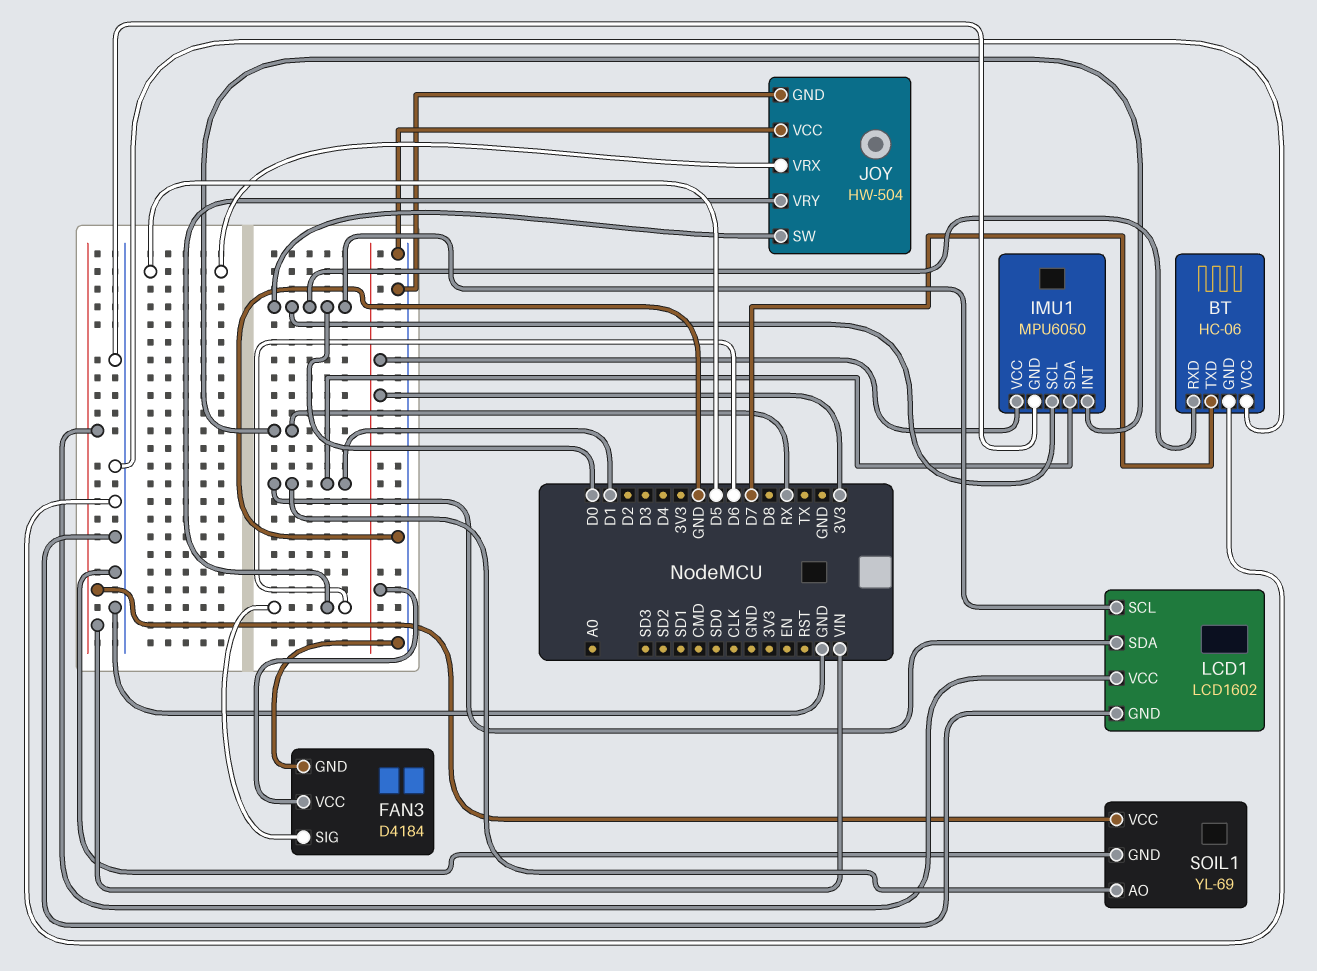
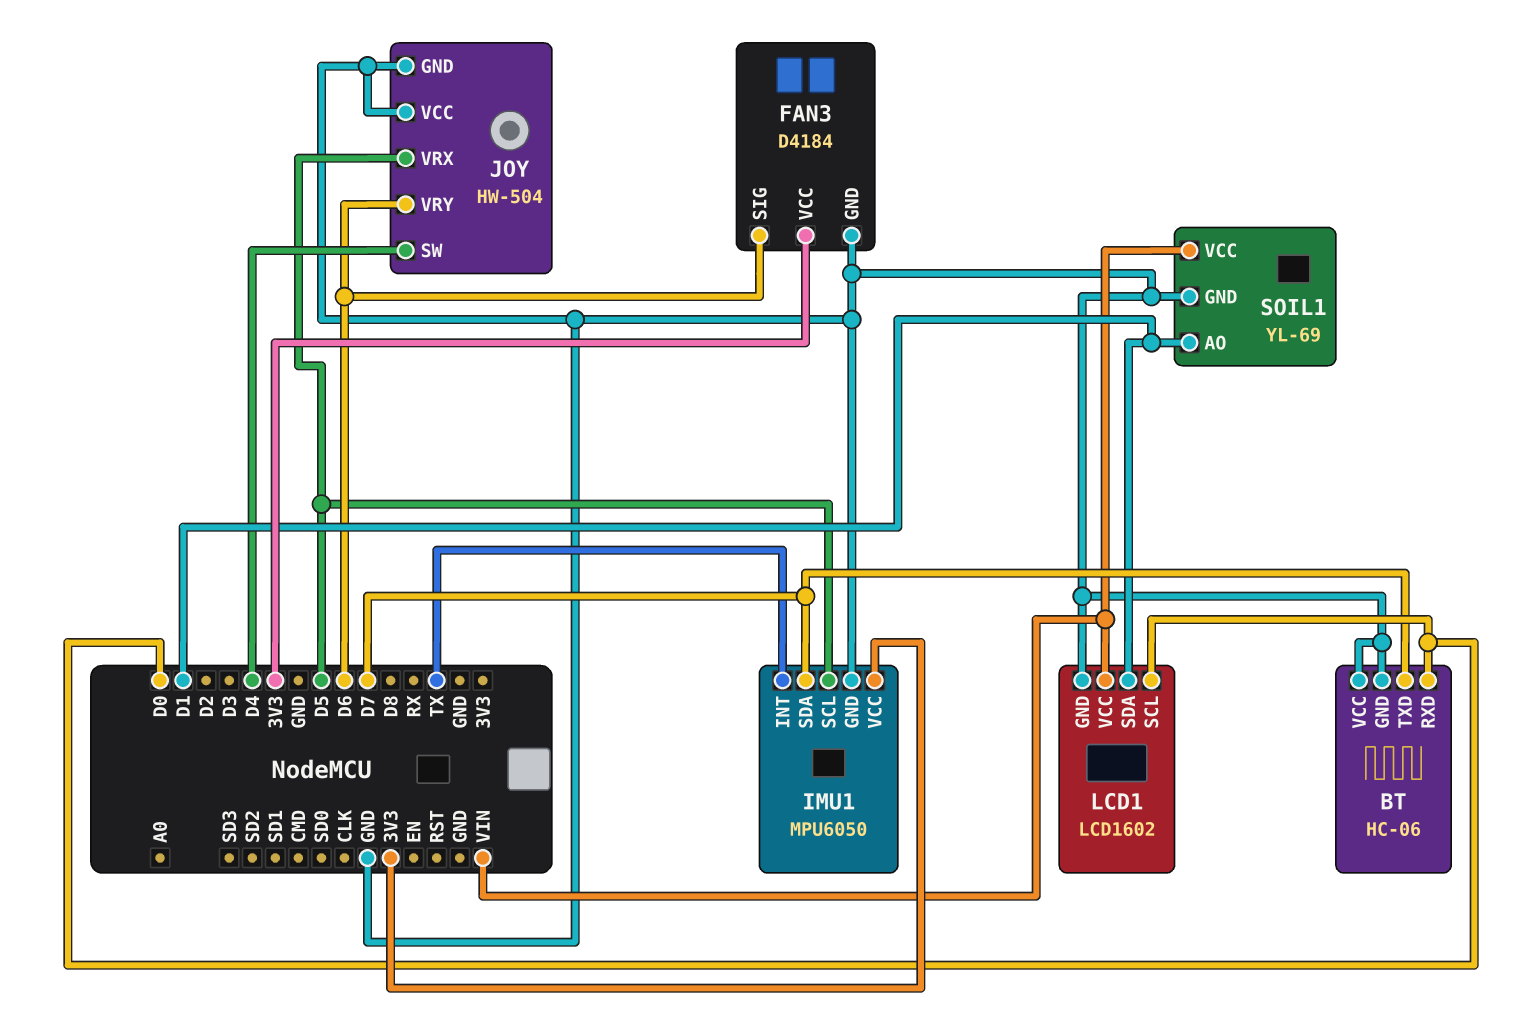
IMU1 pin INT: RX -> TX
IMU1 pin SCL: D0 -> D5
IMU1 pin SDA: D1 -> D7
JOY pin SW: D0 -> D4

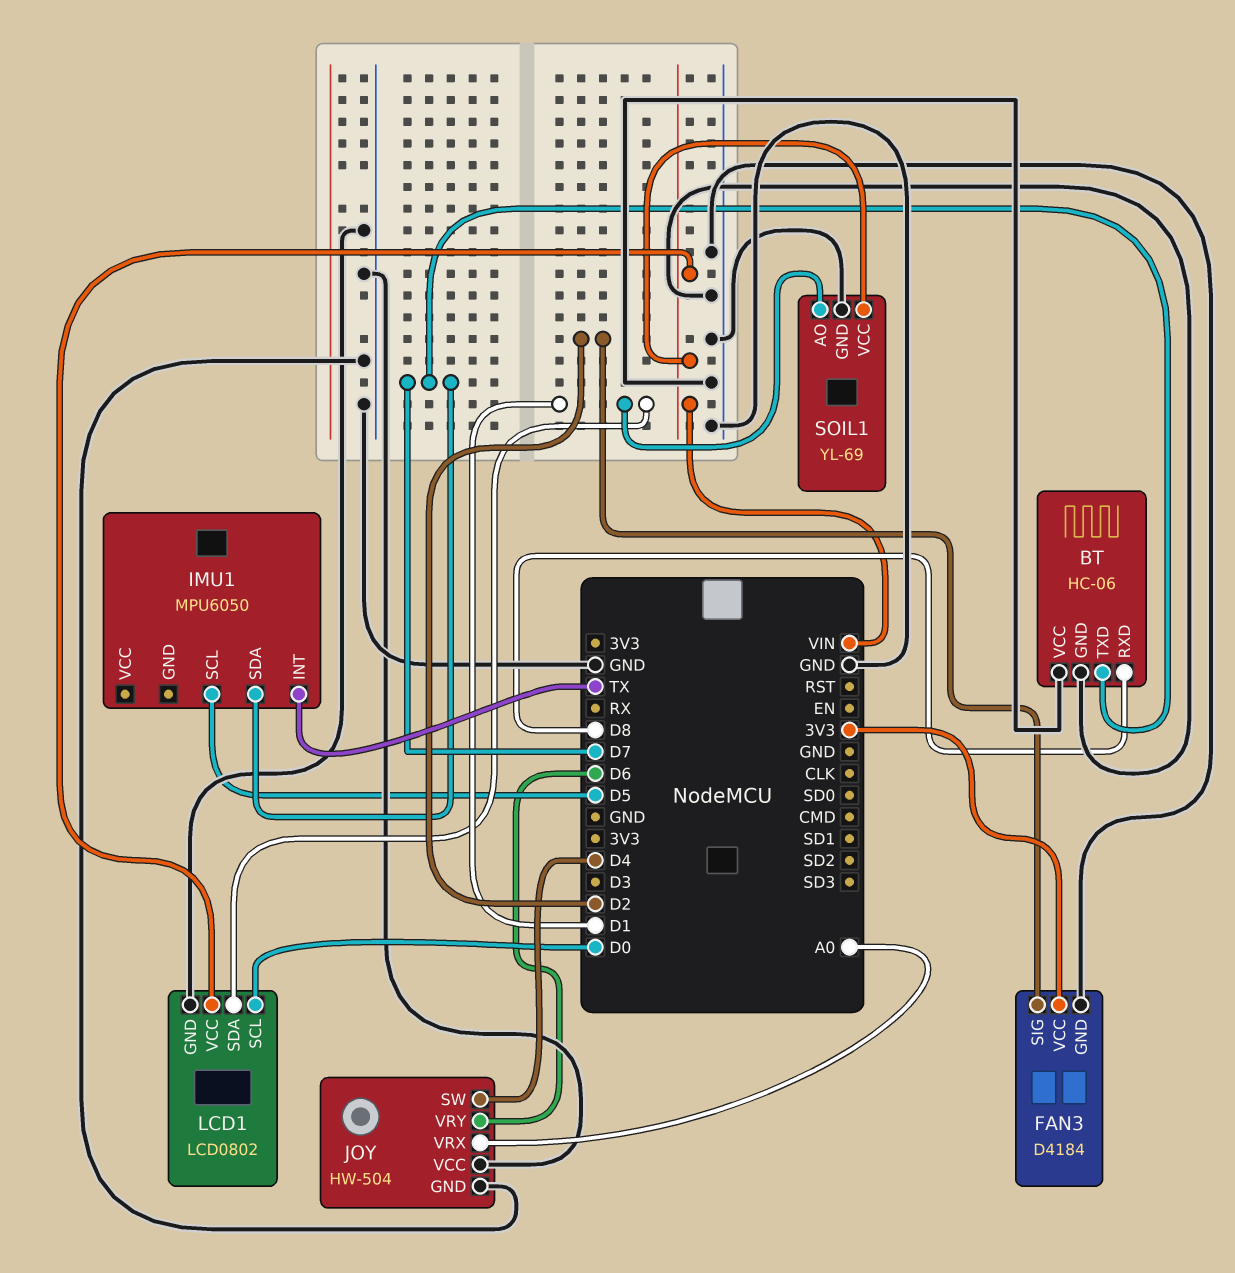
BT pin RXD: D0 -> D8
FAN3 pin SIG: D6 -> D2
IMU1 pin GND: GND -> none
IMU1 pin VCC: 3V3 -> none
JOY pin VRX: D5 -> A0
LCD1: LCD1602 -> LCD0802

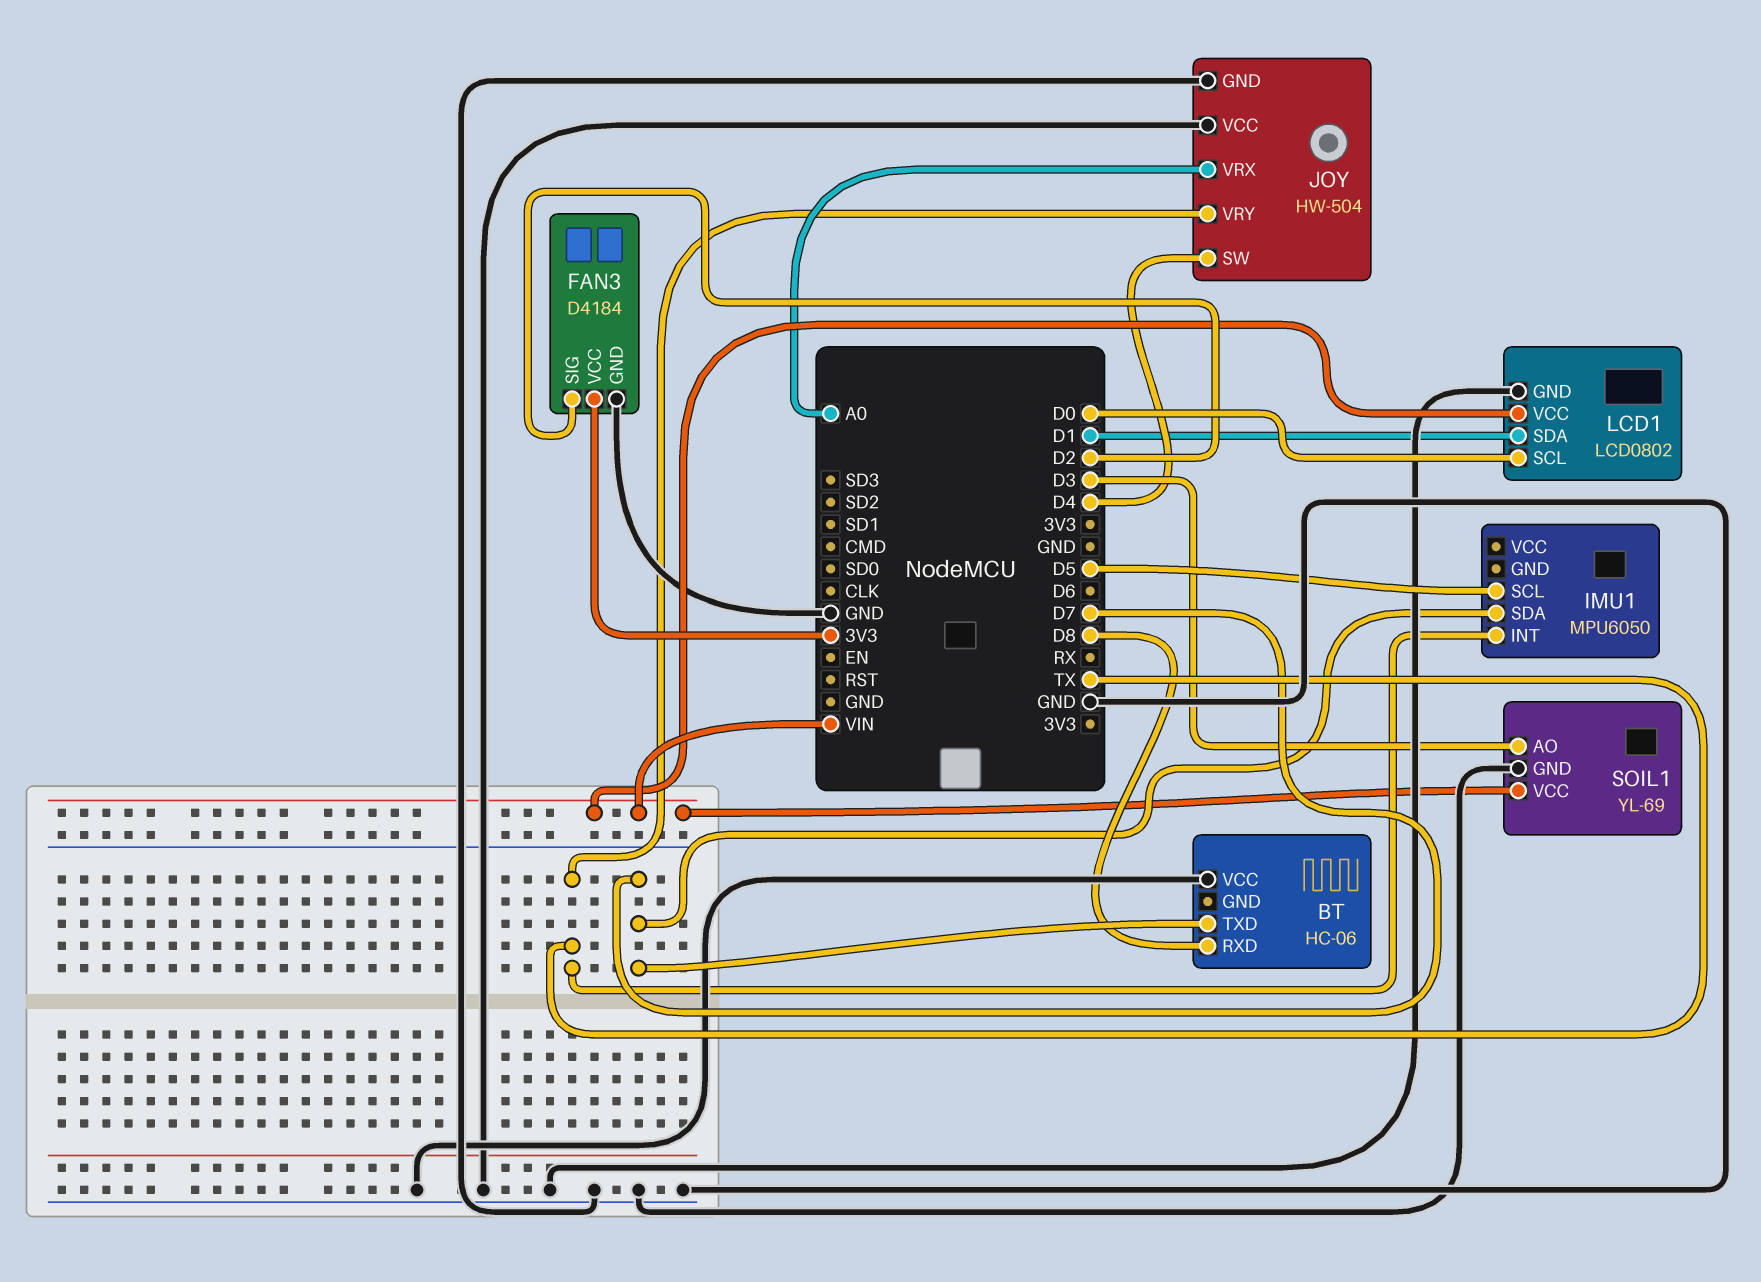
BT pin GND: GND -> none
JOY pin VRY: D6 -> TX
SOIL1 pin AO: D1 -> D3

